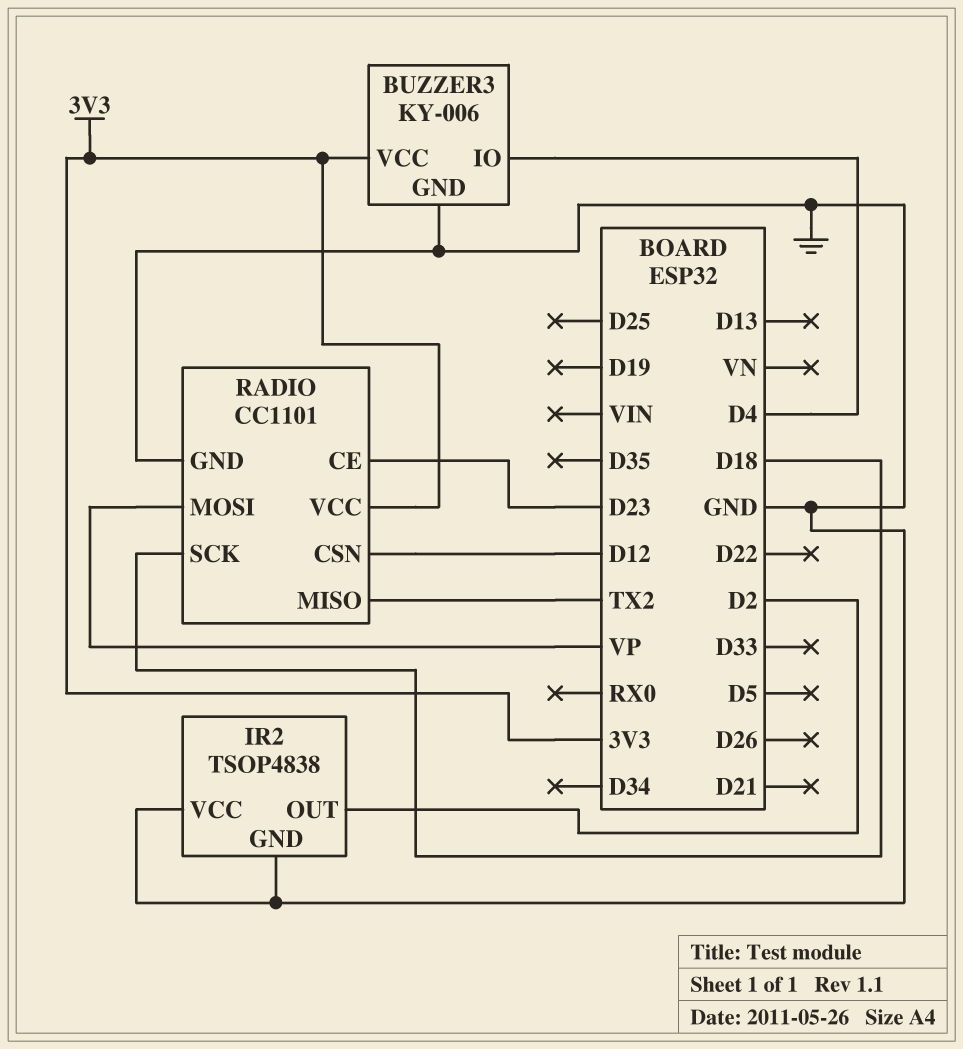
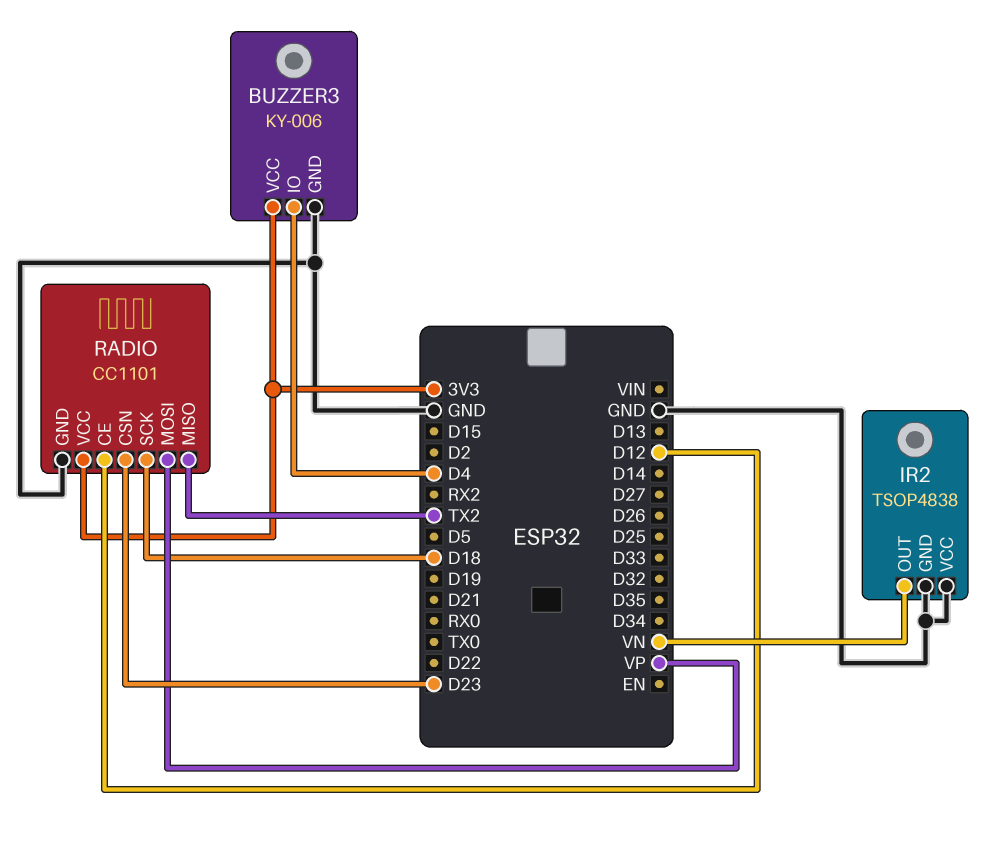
IR2 pin OUT: D2 -> VN
RADIO pin CE: D23 -> D12
RADIO pin CSN: D12 -> D23

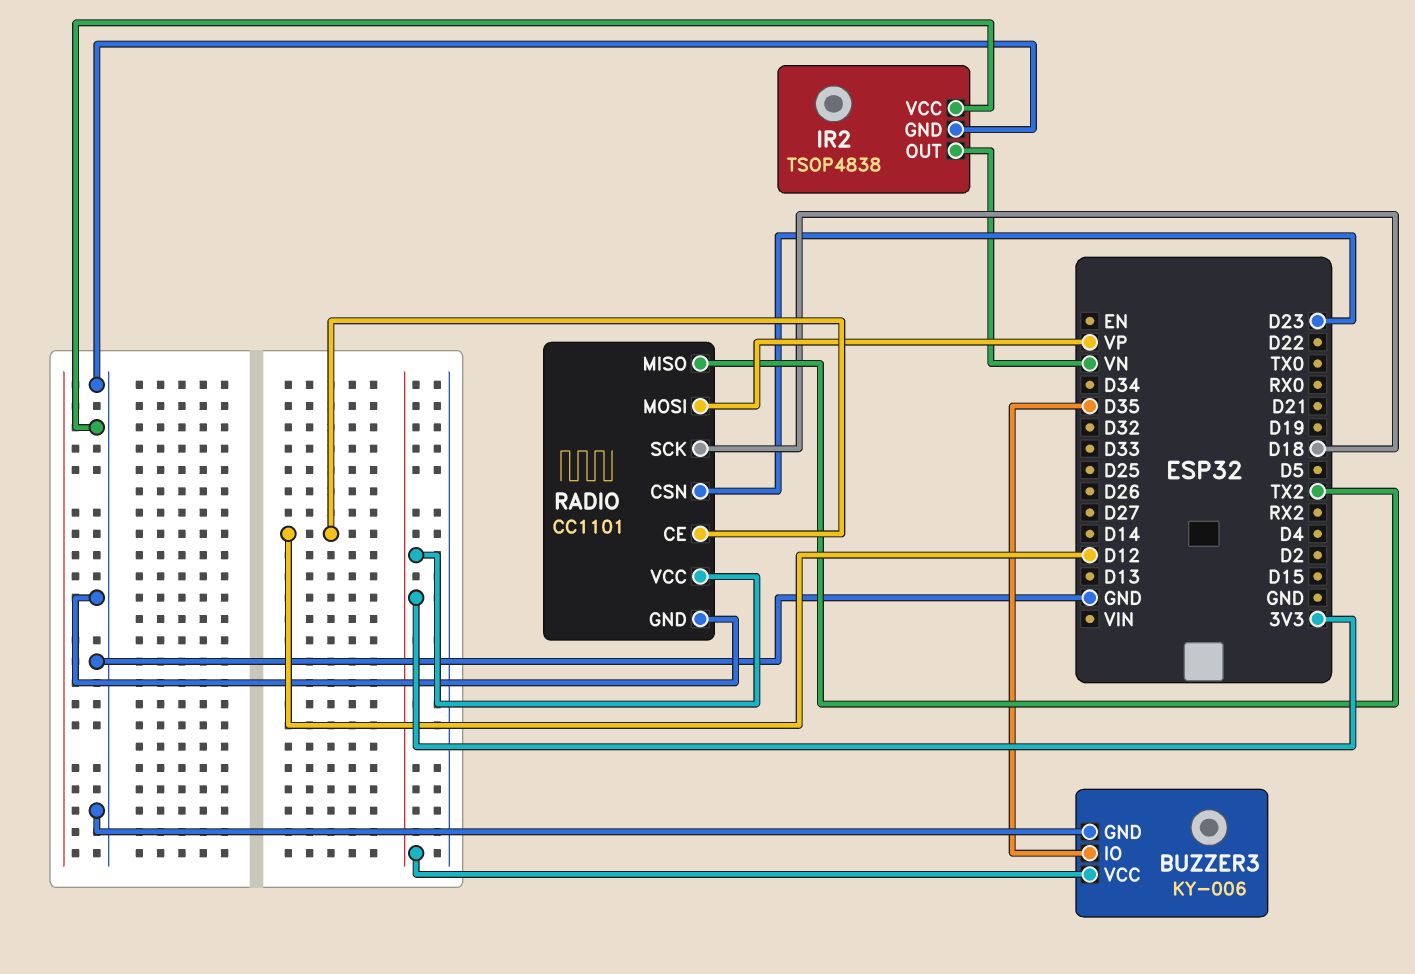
BUZZER3 pin IO: D4 -> D35

